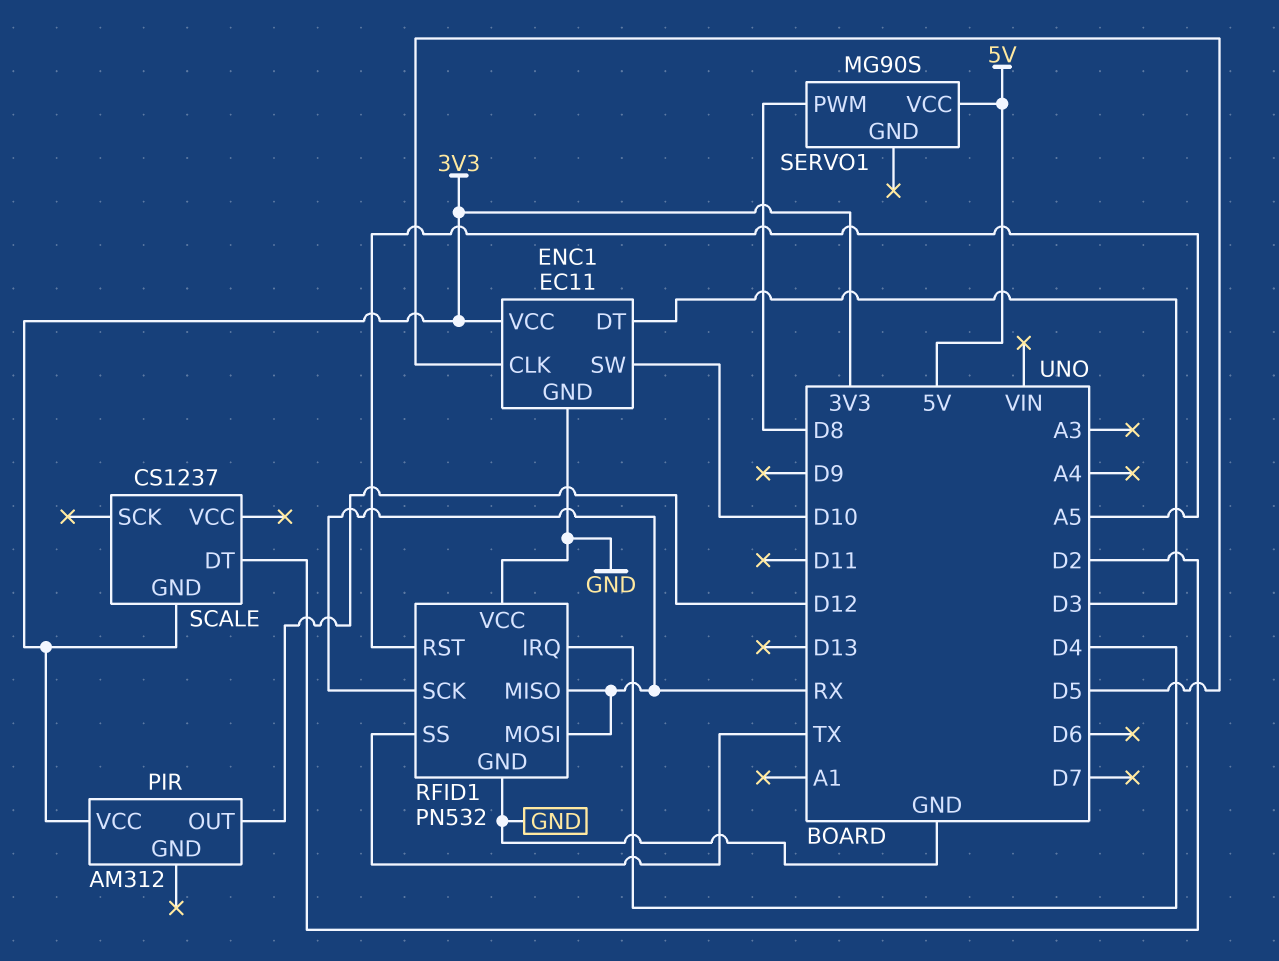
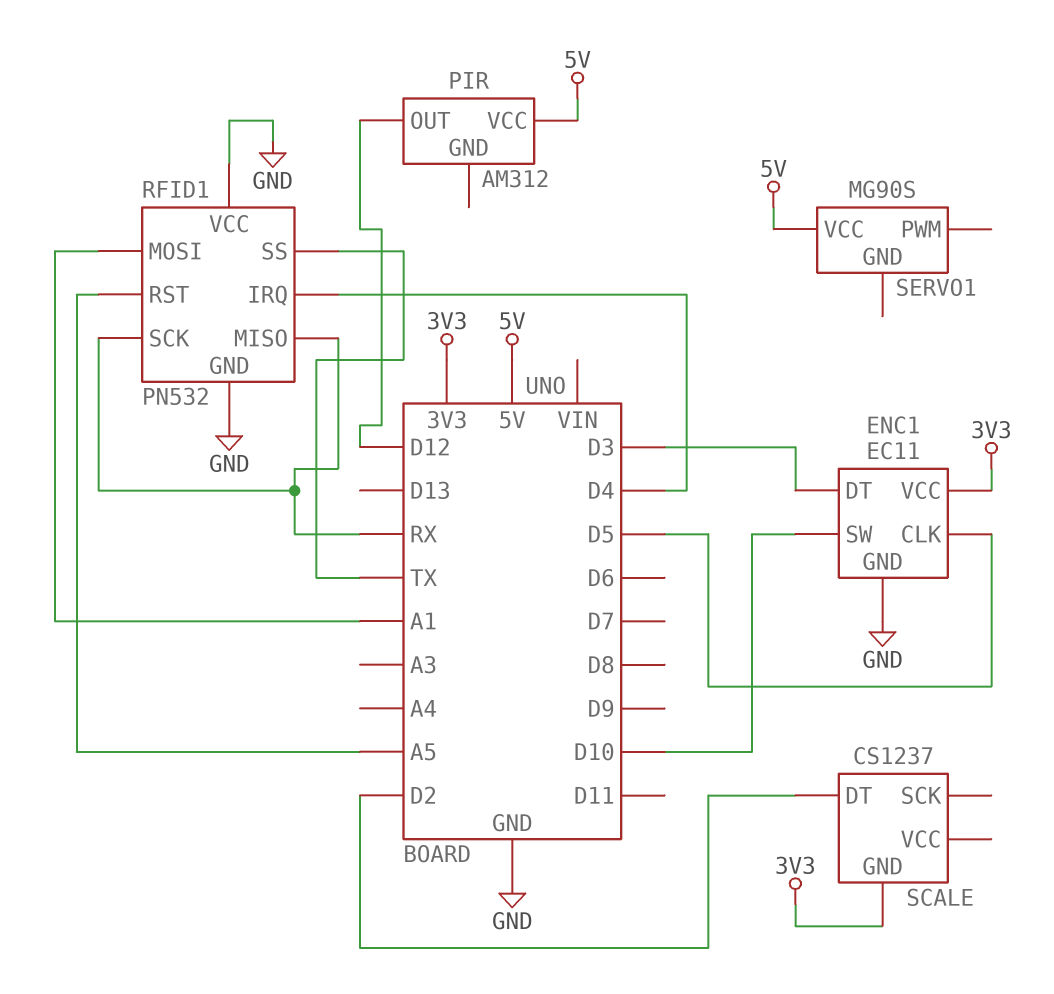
PIR pin VCC: 3V3 -> 5V
RFID1 pin MOSI: RX -> A1
SERVO1 pin PWM: D8 -> none

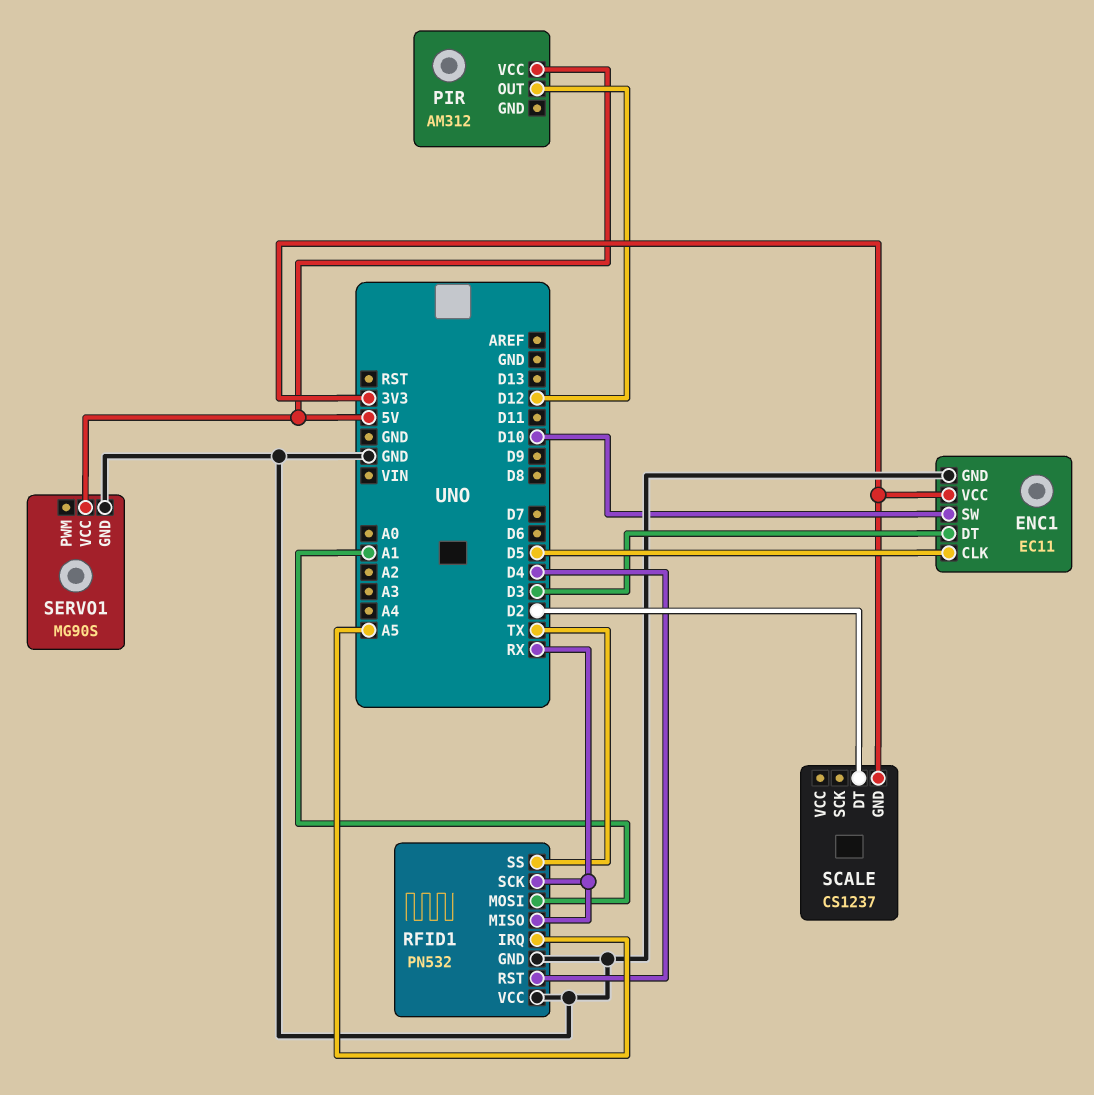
RFID1 pin IRQ: D4 -> A5
RFID1 pin RST: A5 -> D4
SERVO1 pin GND: none -> GND

